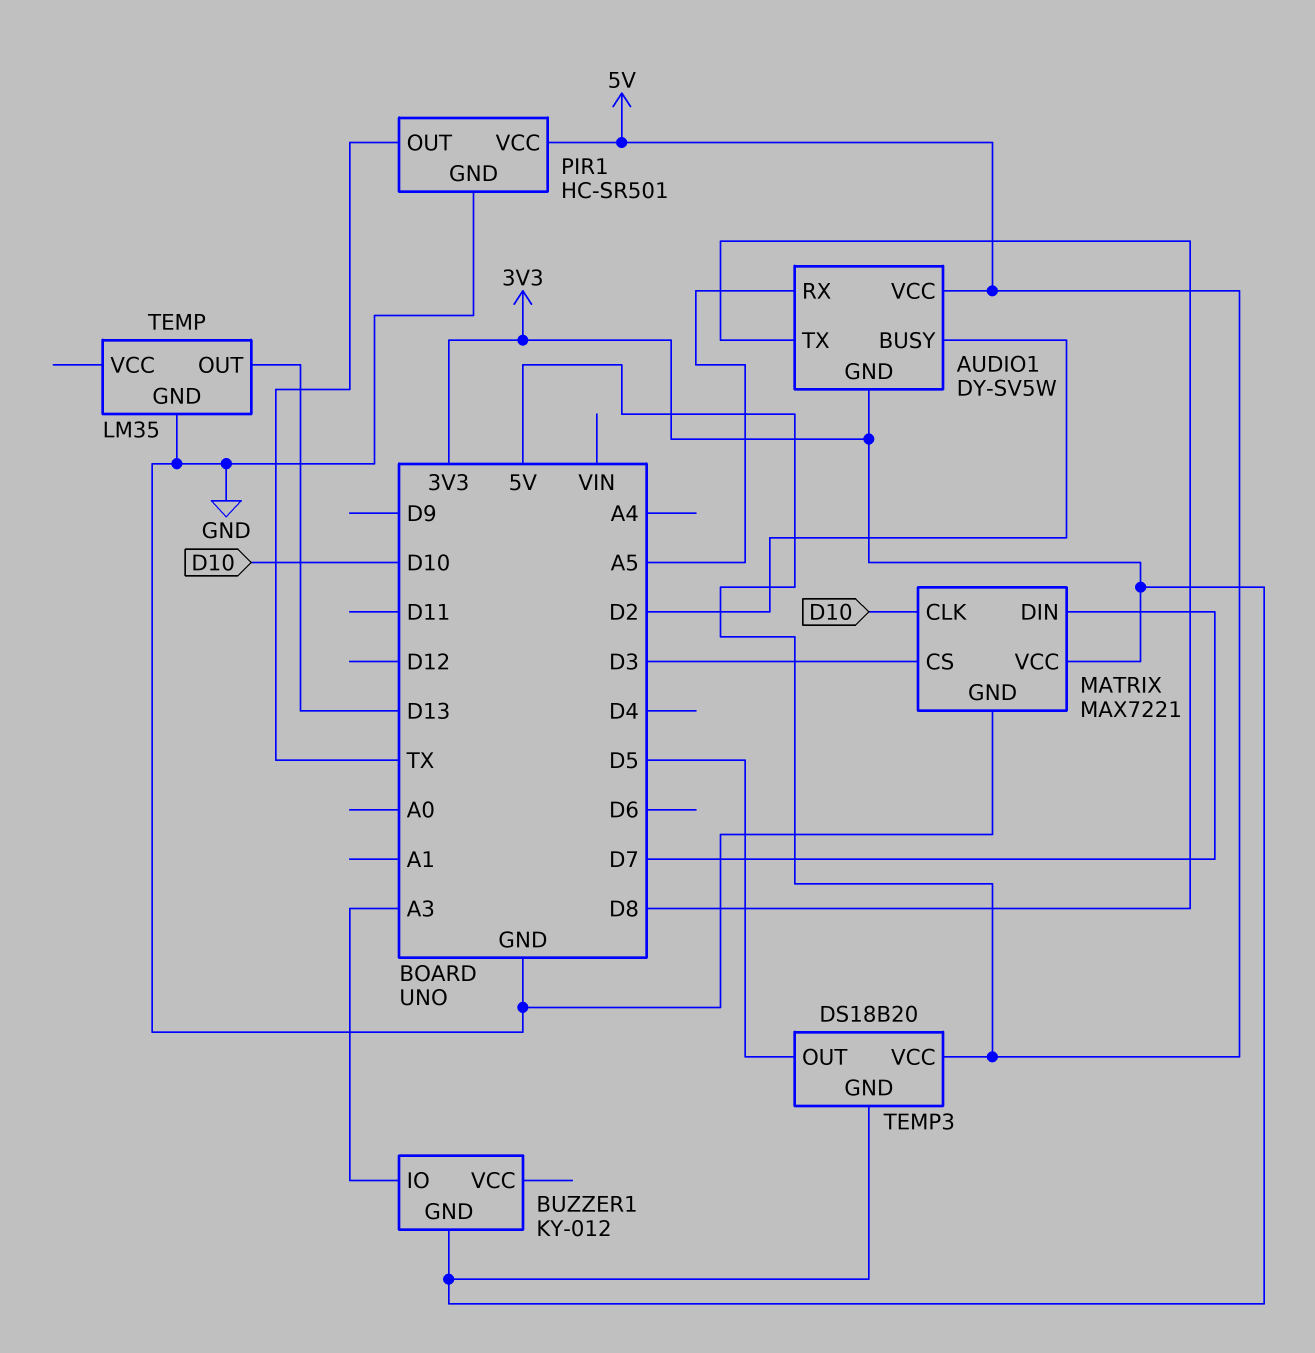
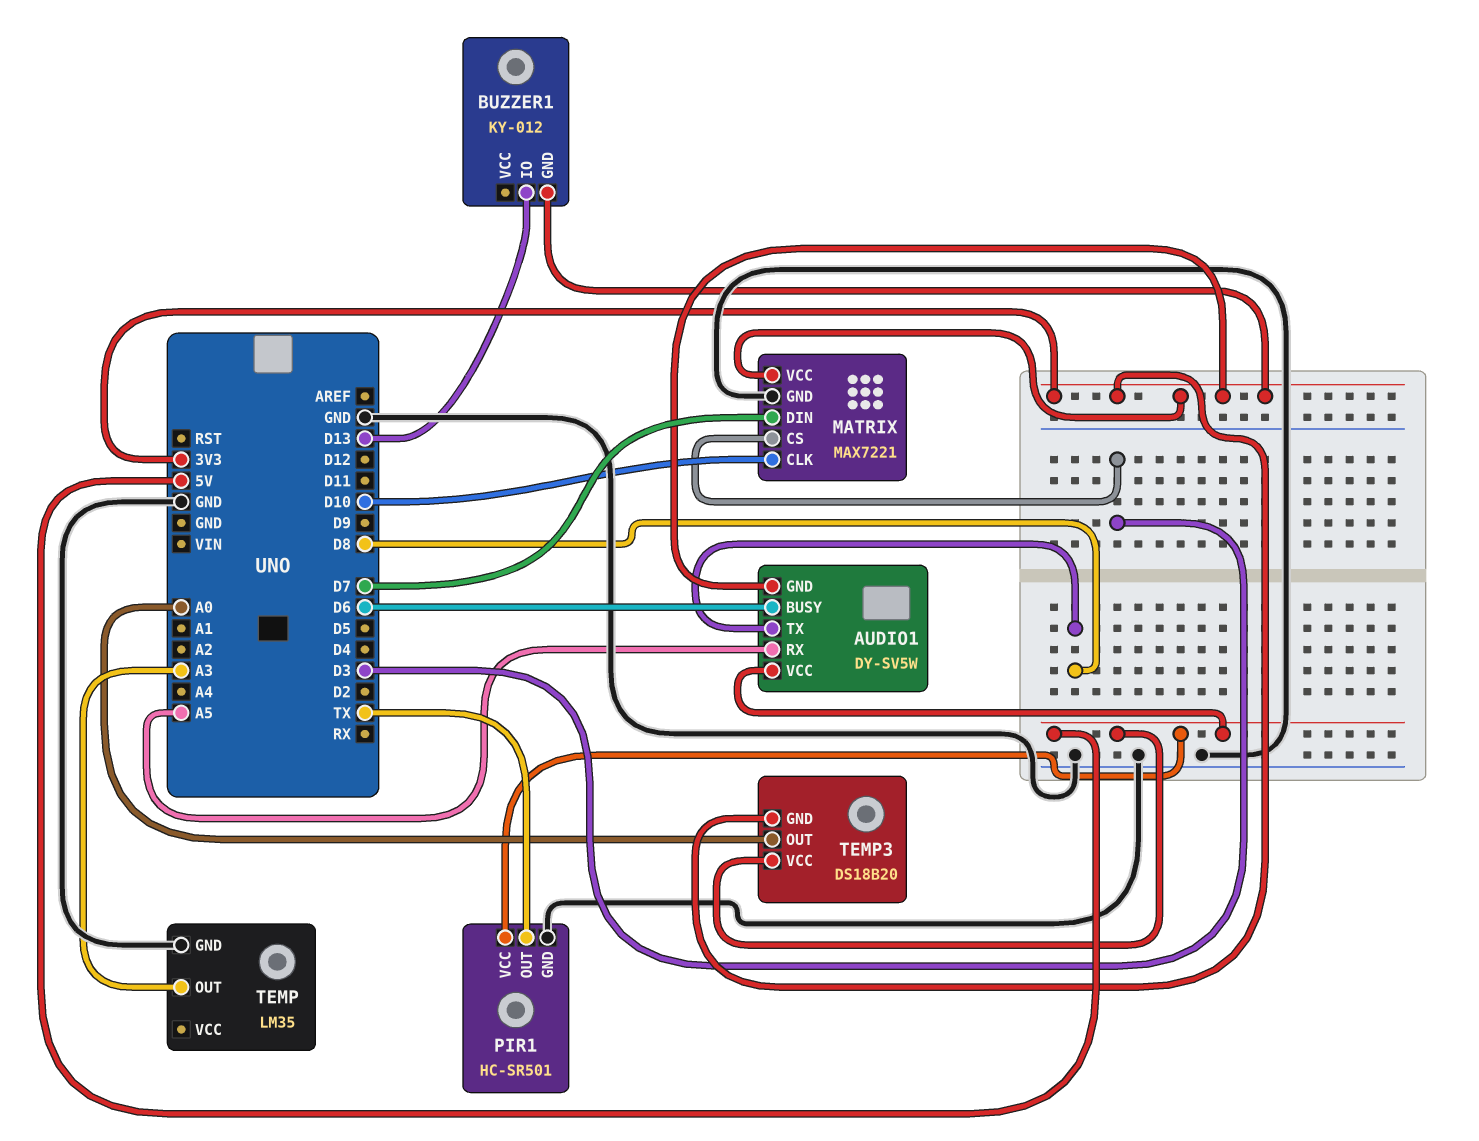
AUDIO1 pin BUSY: D2 -> D6
BUZZER1 pin IO: A3 -> D13
TEMP pin OUT: D13 -> A3
TEMP3 pin OUT: D5 -> A0

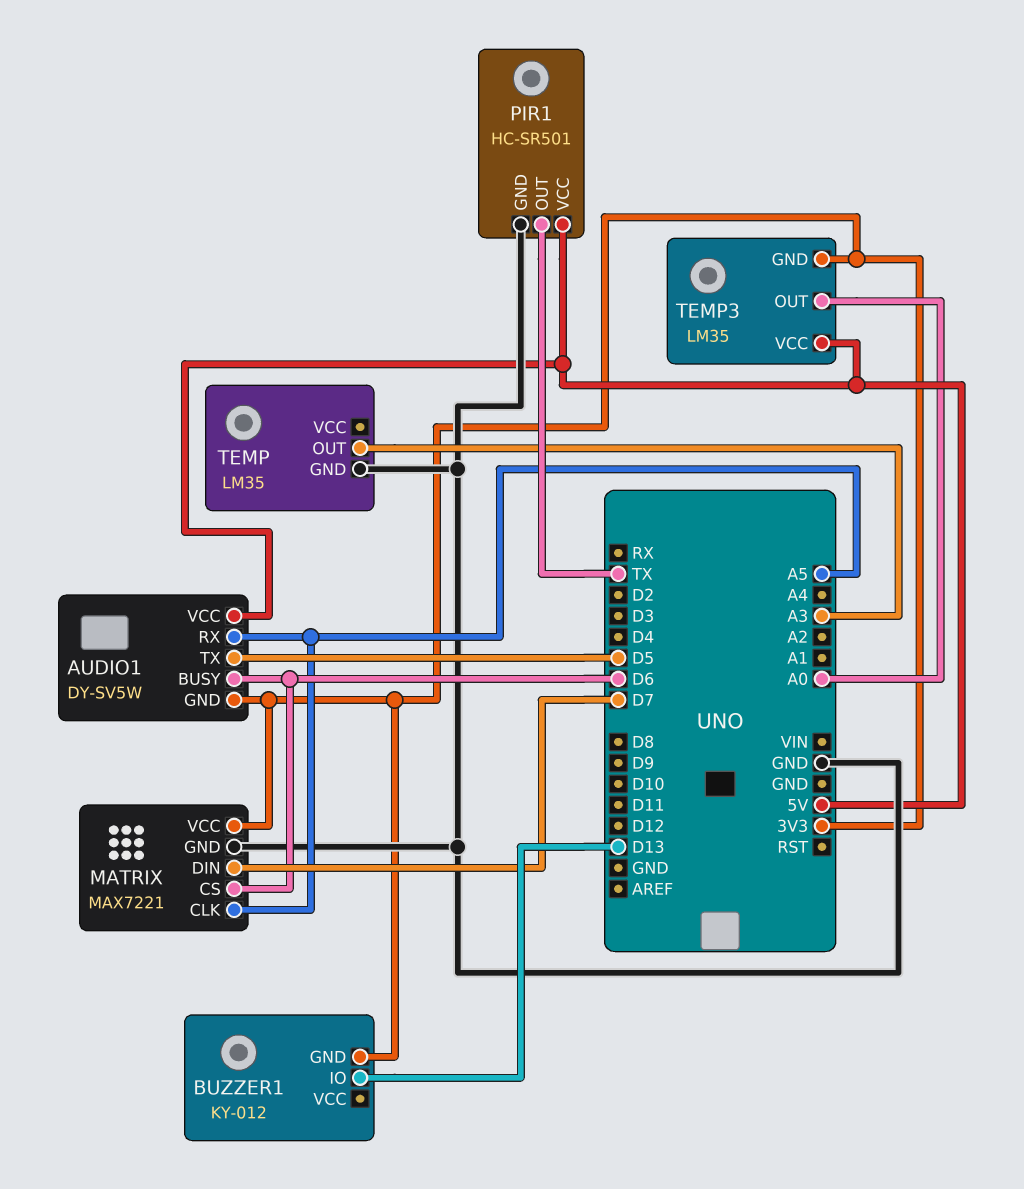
AUDIO1 pin TX: D8 -> D5
MATRIX pin CLK: D10 -> A5
MATRIX pin CS: D3 -> D6
TEMP3: DS18B20 -> LM35

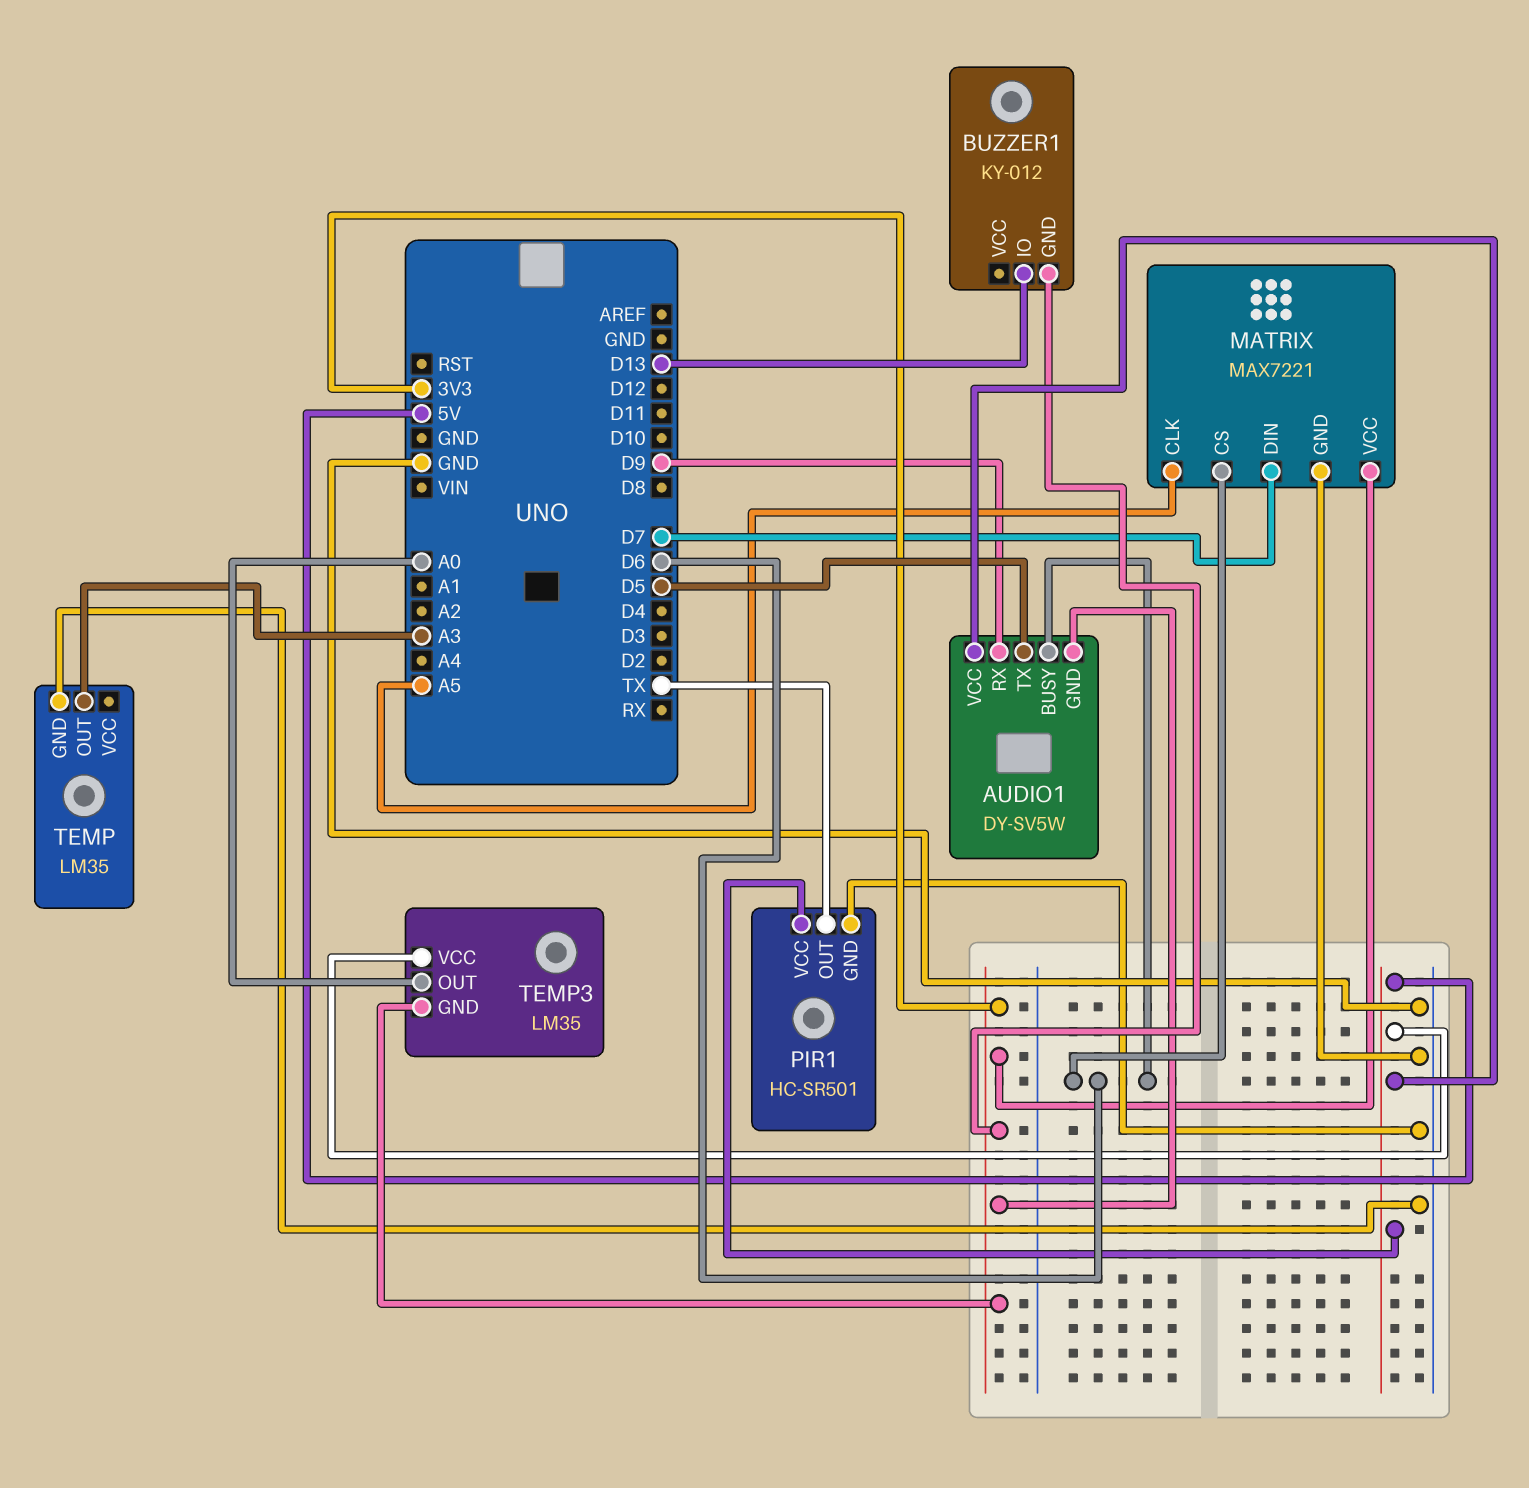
AUDIO1 pin RX: A5 -> D9

